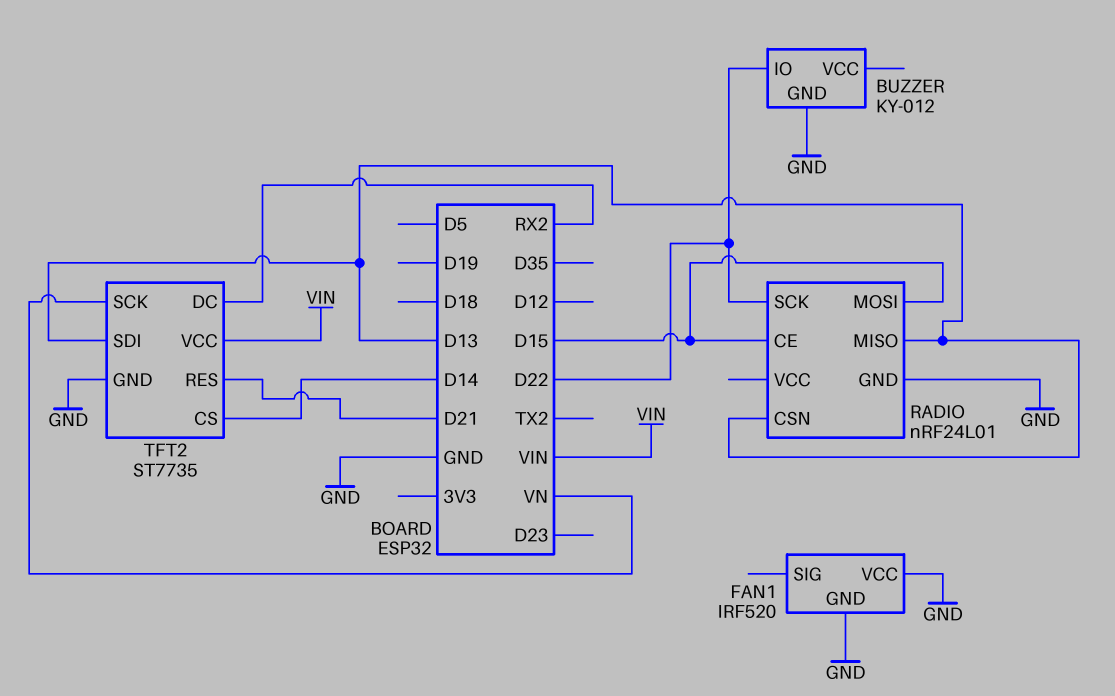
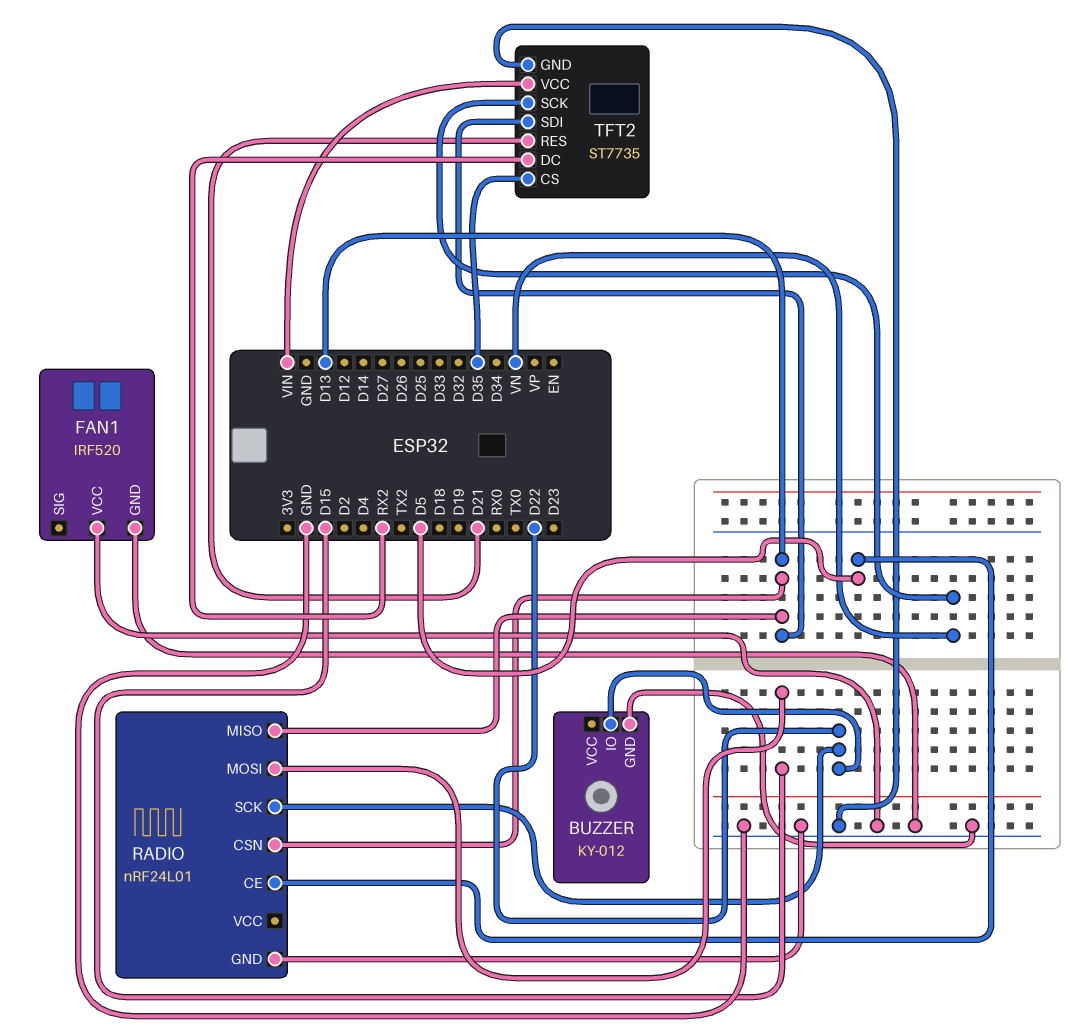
RADIO pin CE: D15 -> D5
TFT2 pin CS: D14 -> D35

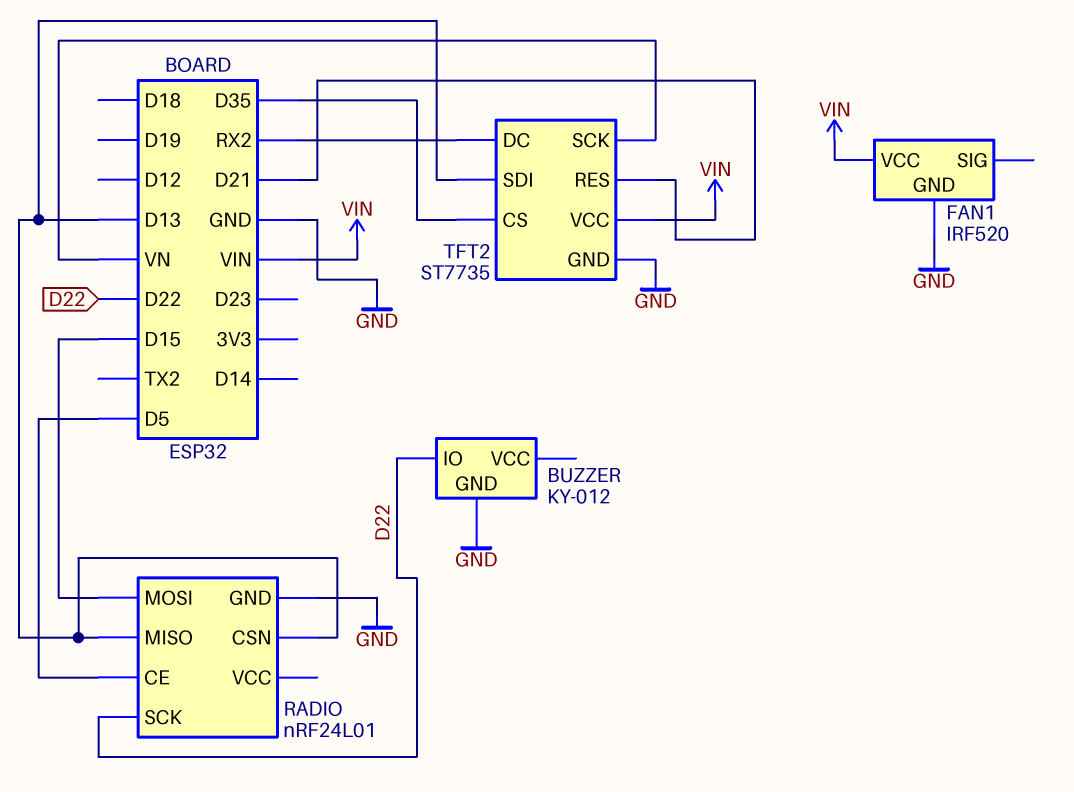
FAN1 pin VCC: GND -> VIN

